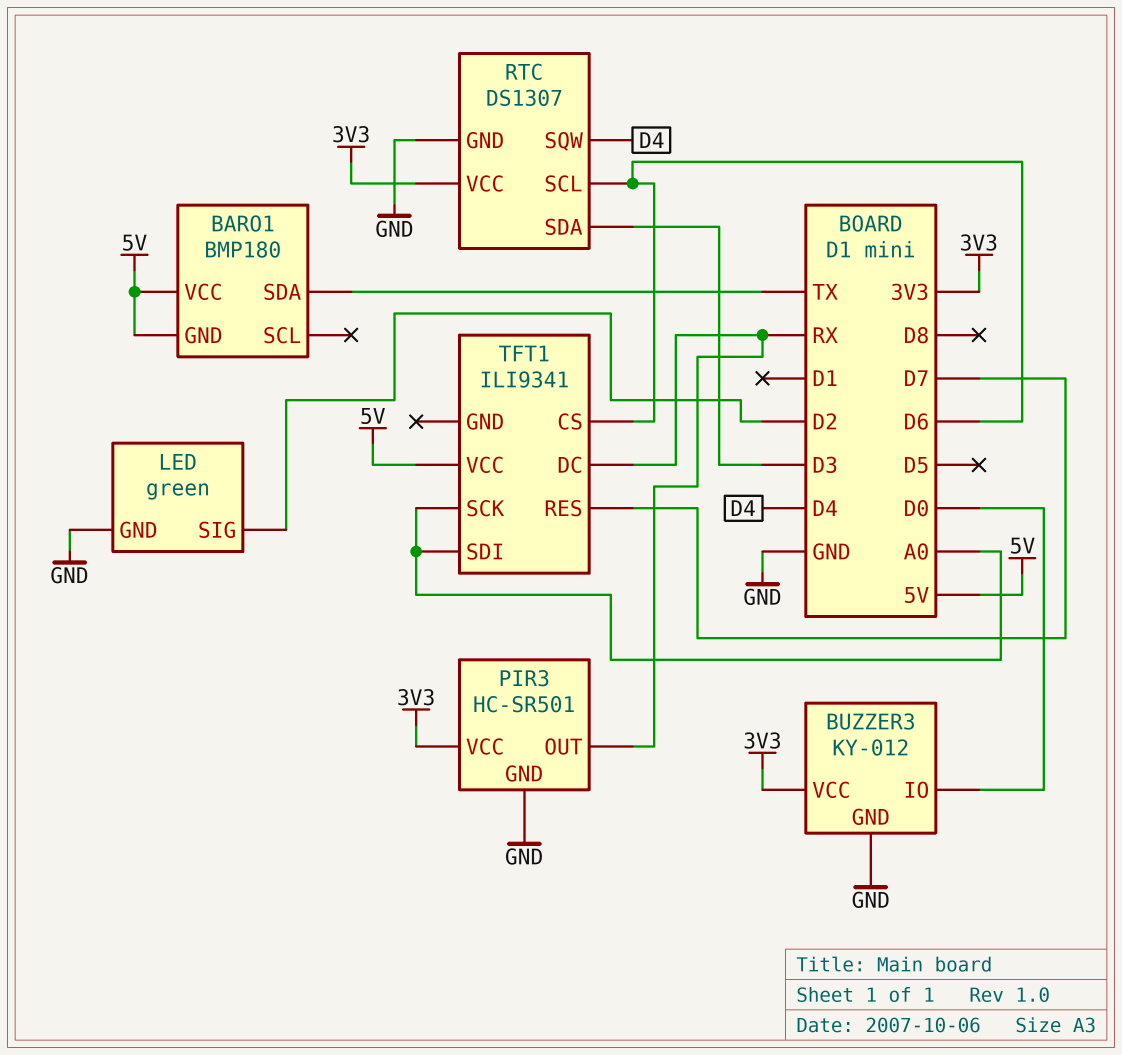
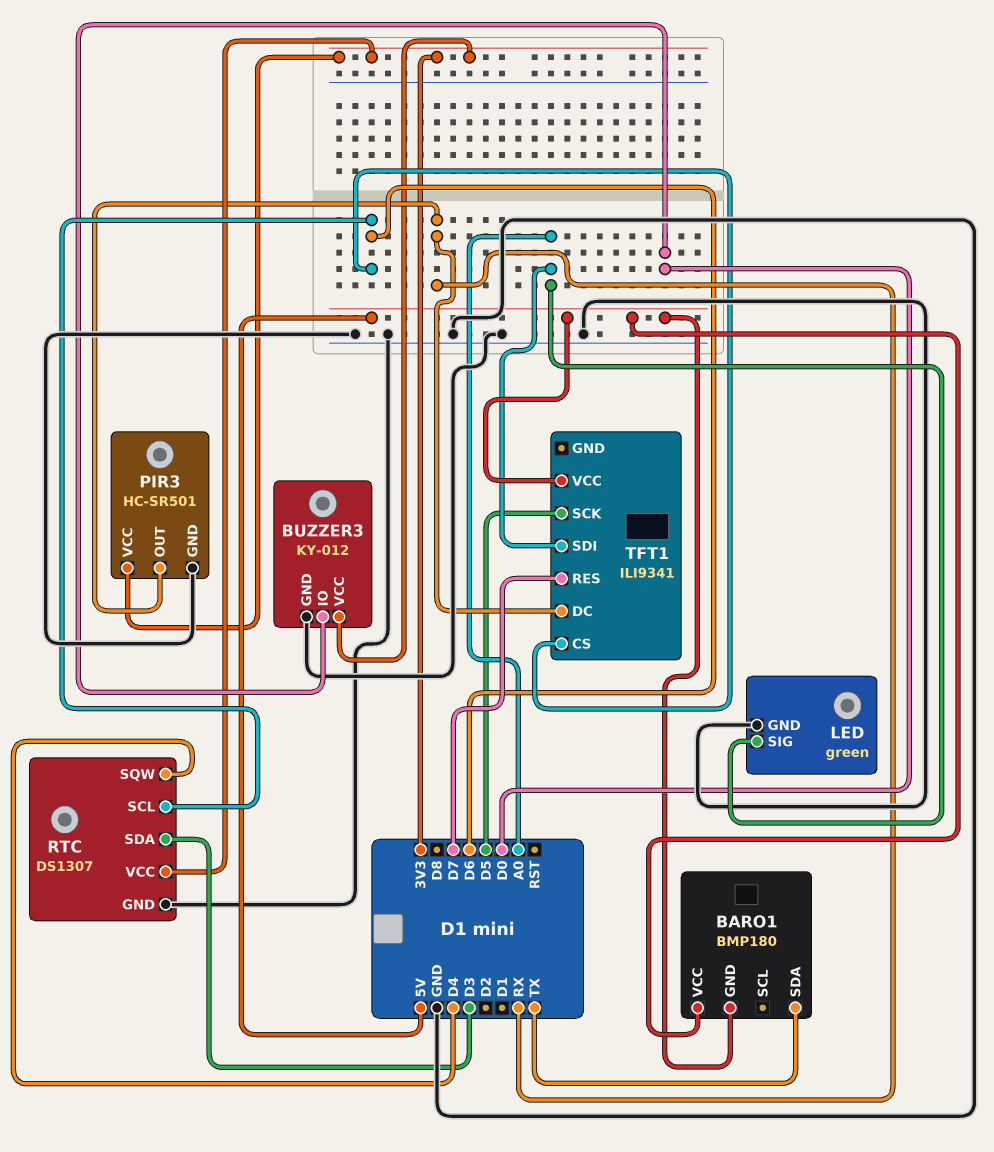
LED pin SIG: D2 -> A0
TFT1 pin SCK: A0 -> D5

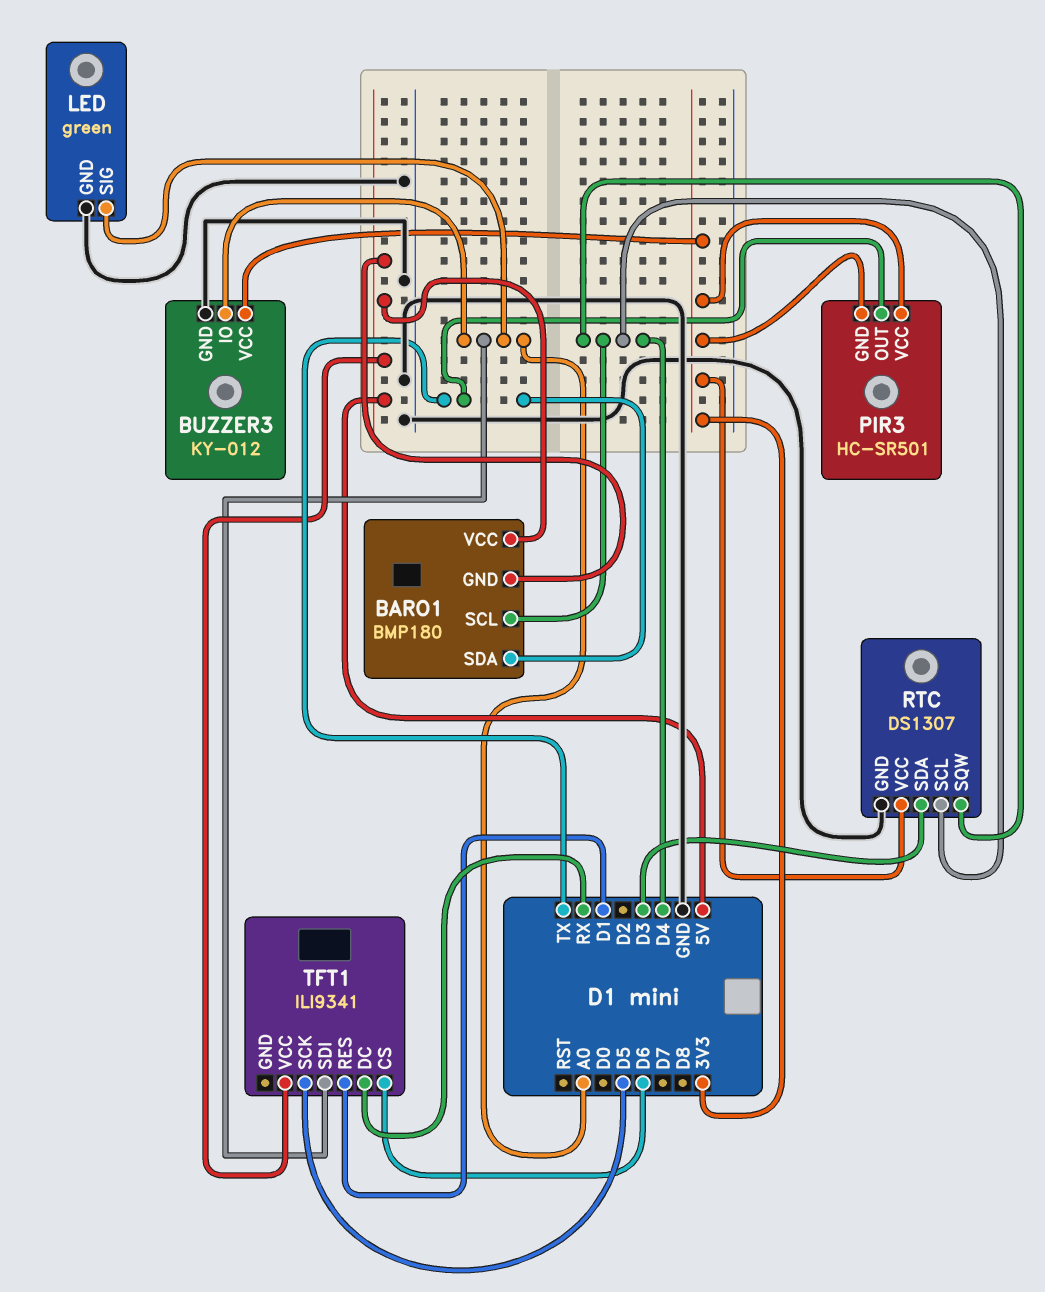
BARO1 pin SCL: none -> D4
BUZZER3 pin IO: D0 -> A0
PIR3 pin GND: GND -> 3V3
PIR3 pin OUT: RX -> TX
RTC pin SCL: D6 -> D4
TFT1 pin RES: D7 -> D1

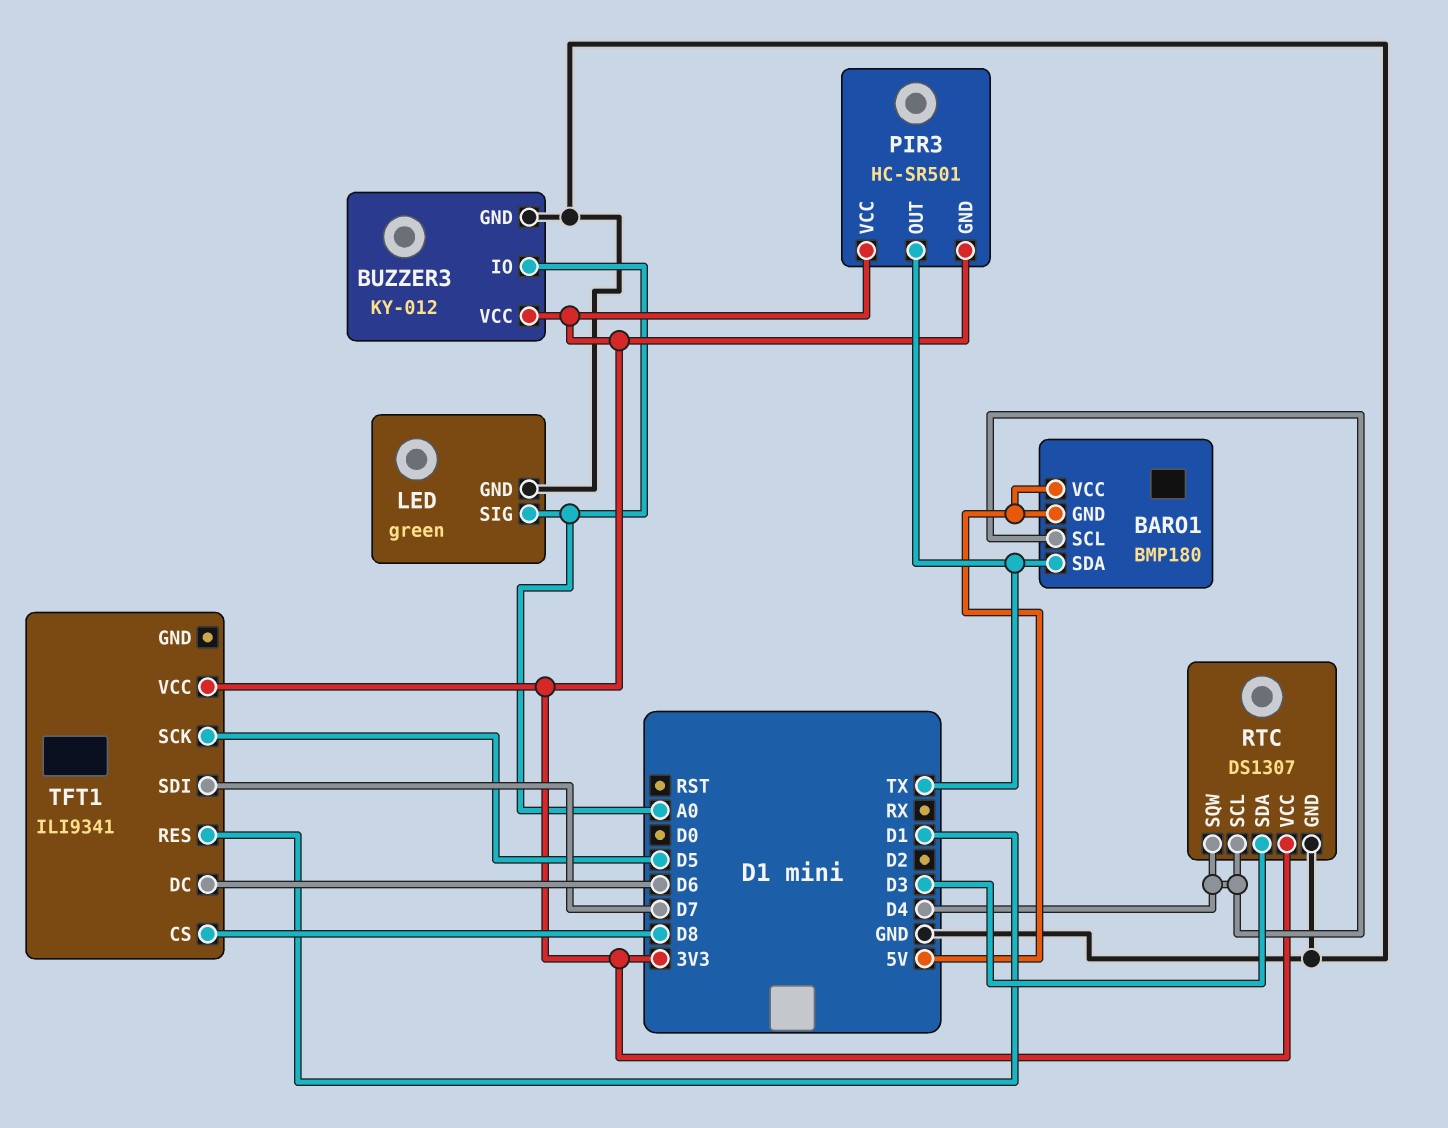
TFT1 pin CS: D6 -> D8
TFT1 pin DC: RX -> D6
TFT1 pin SDI: A0 -> D7
TFT1 pin VCC: 5V -> 3V3

